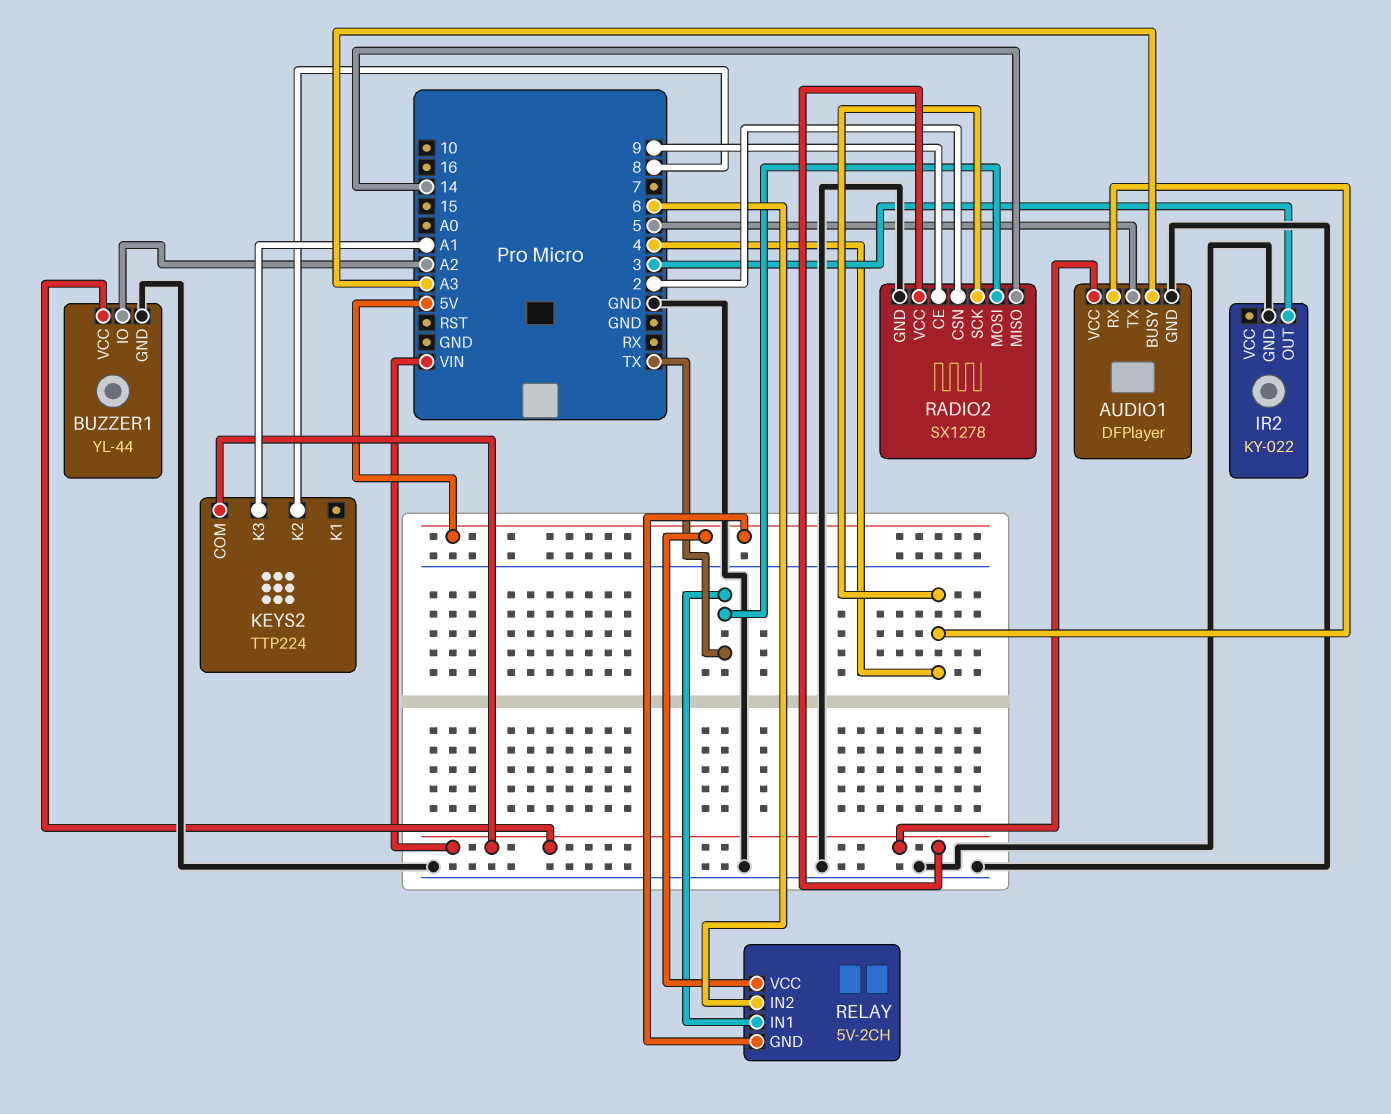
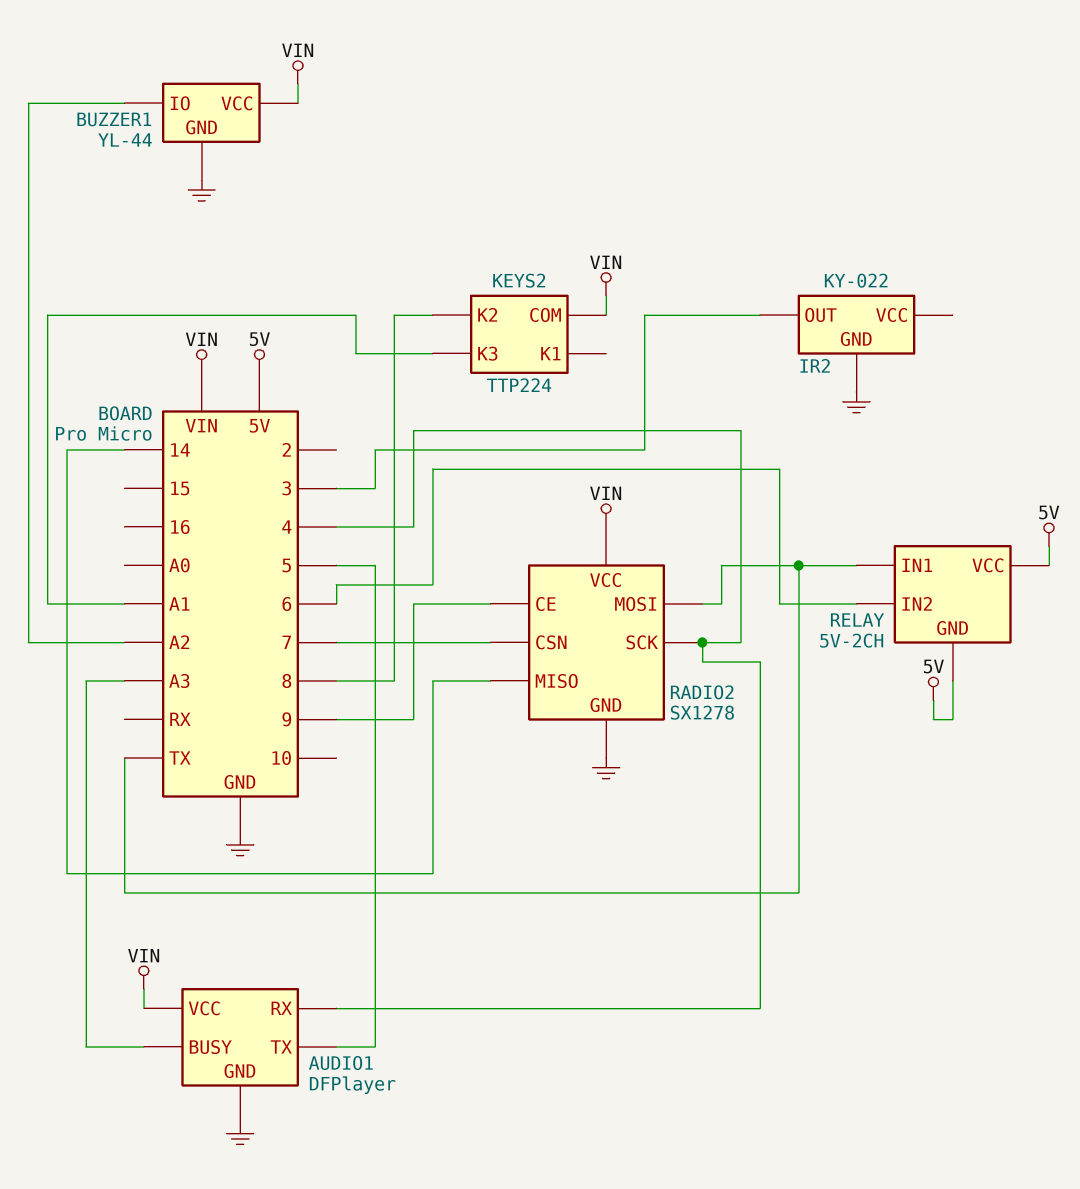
RADIO2 pin CSN: 2 -> 7

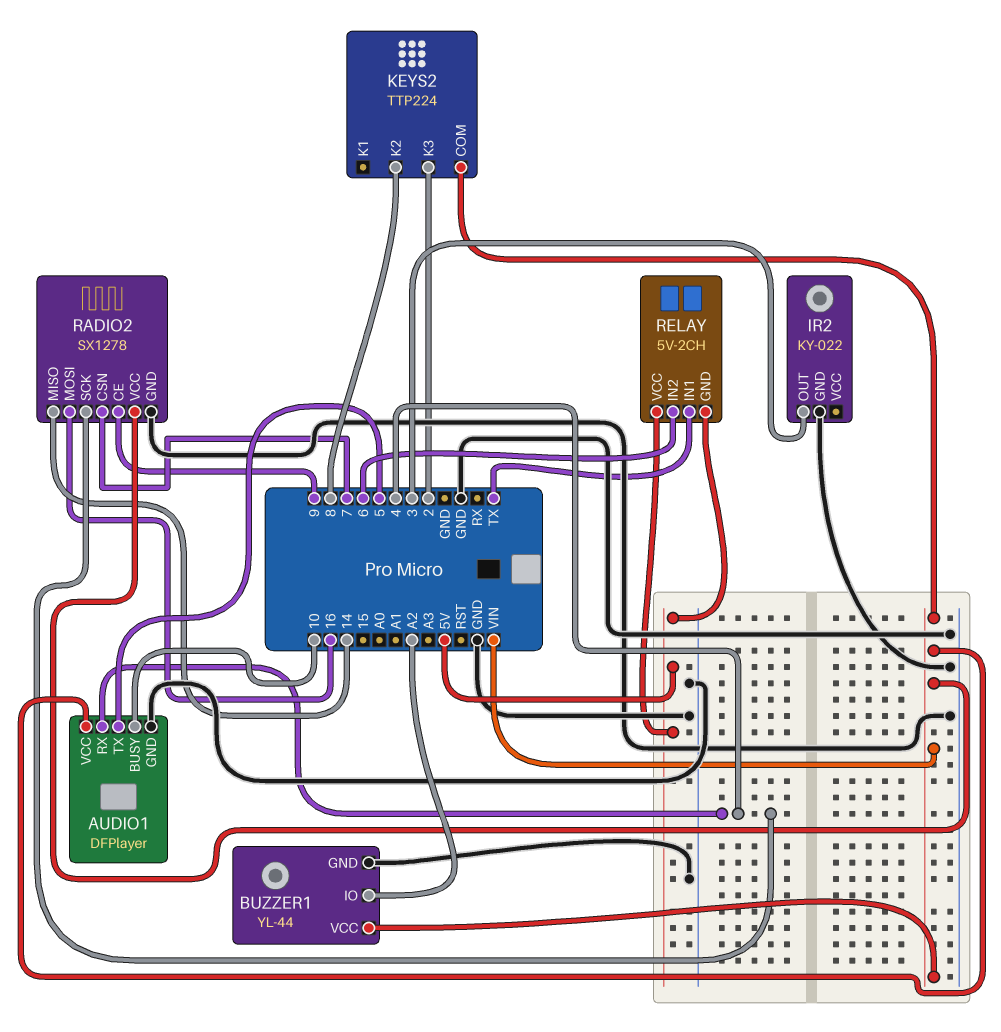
AUDIO1 pin BUSY: A3 -> 10
KEYS2 pin K3: A1 -> 2
RADIO2 pin MOSI: TX -> 16

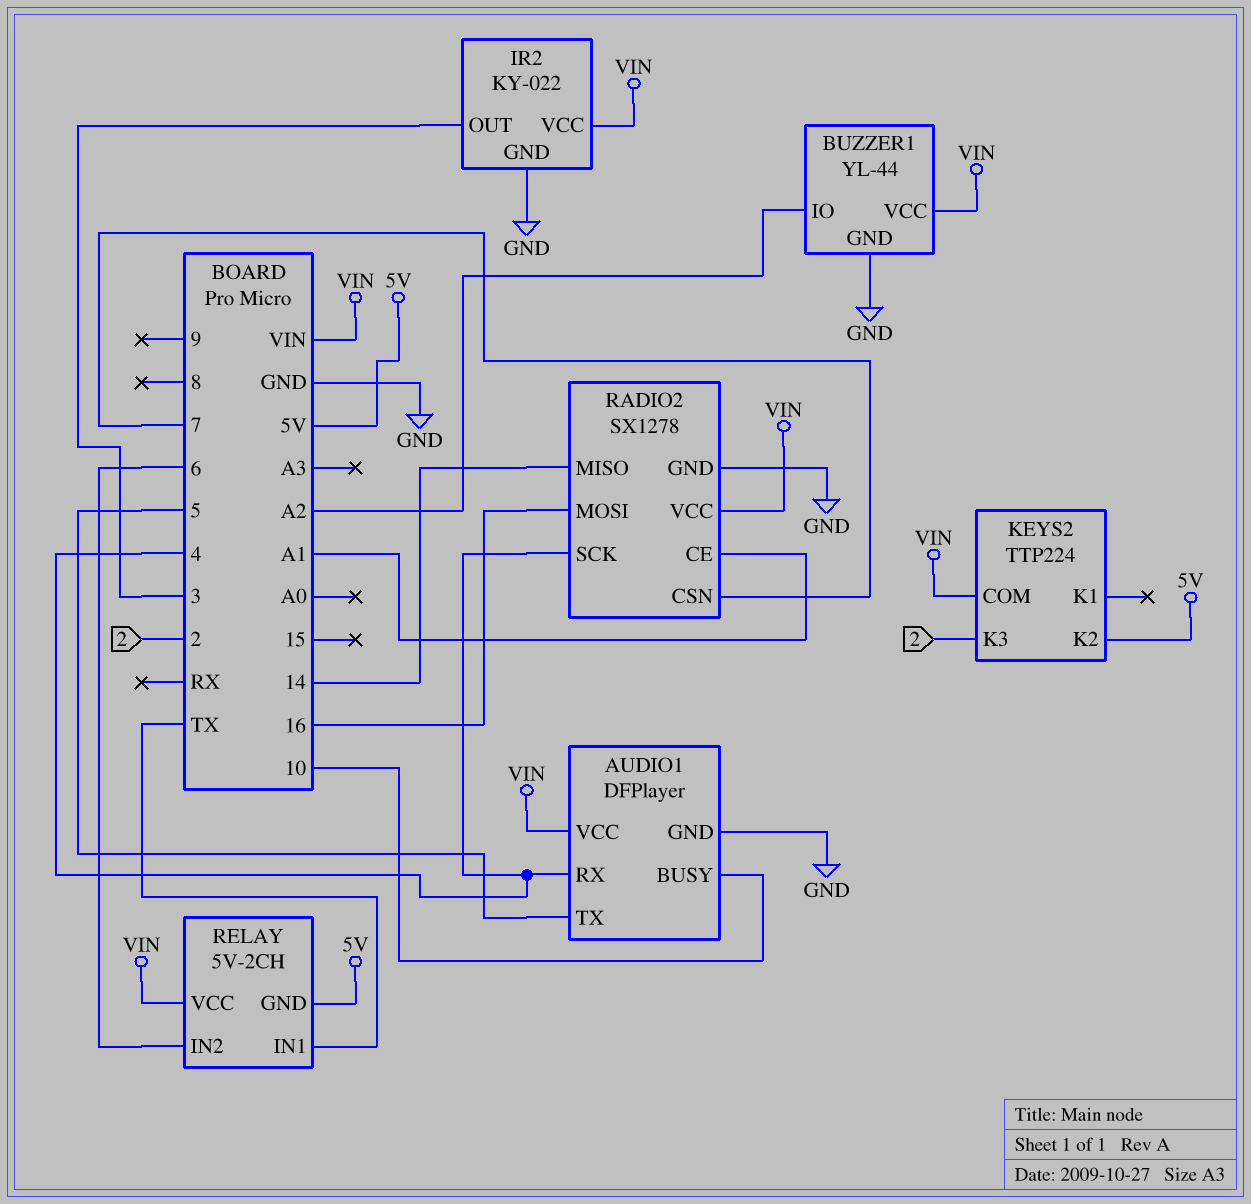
IR2 pin VCC: none -> VIN
KEYS2 pin K2: 8 -> 5V
RADIO2 pin CE: 9 -> A1
RELAY pin VCC: 5V -> VIN

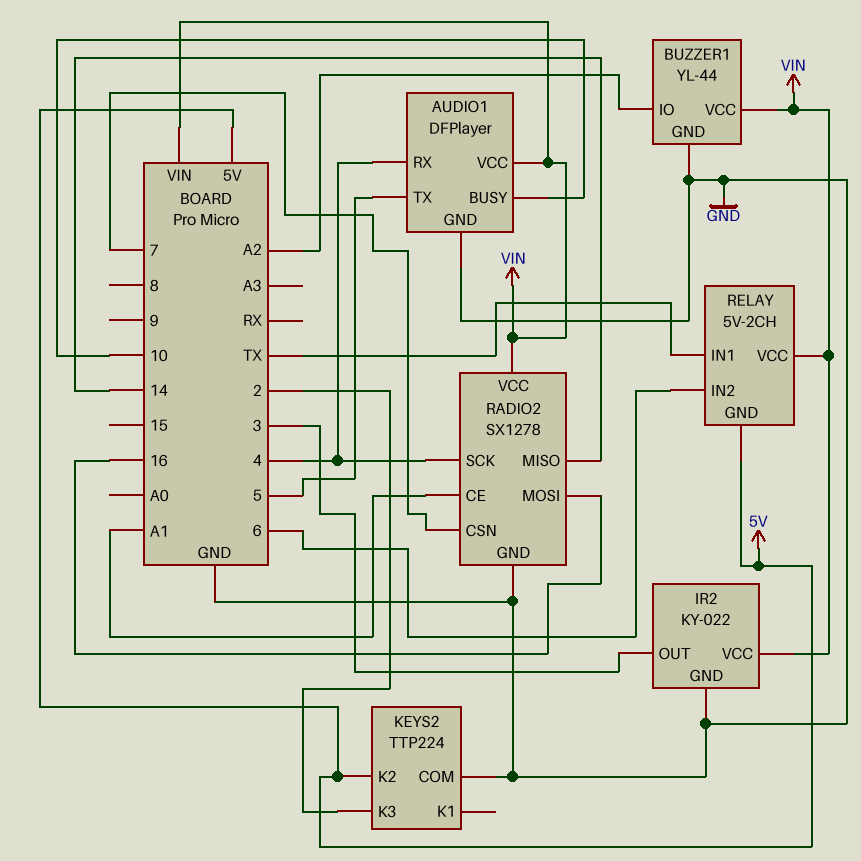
KEYS2 pin COM: VIN -> GND

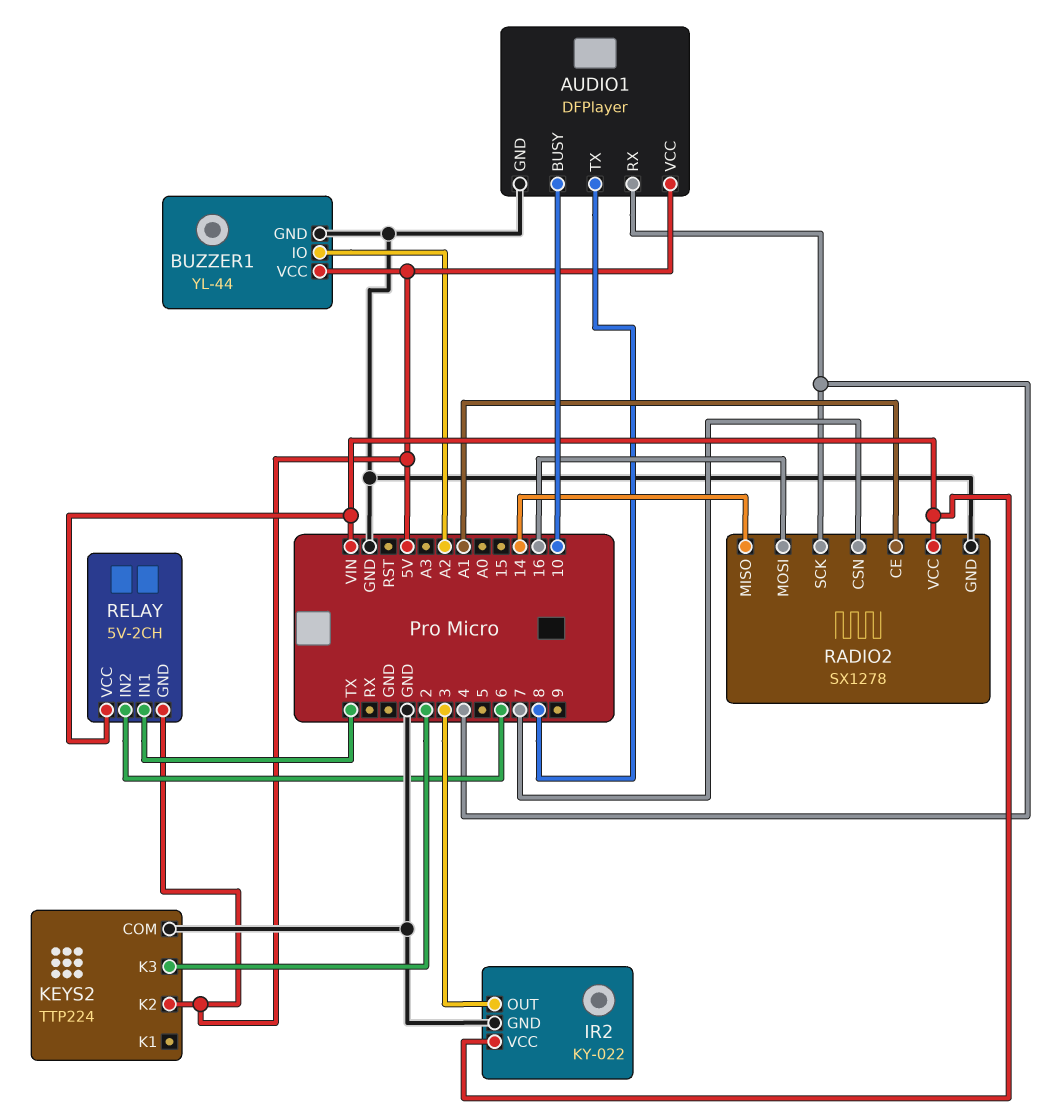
AUDIO1 pin TX: 5 -> 8
AUDIO1 pin VCC: VIN -> 5V
BUZZER1 pin VCC: VIN -> 5V

